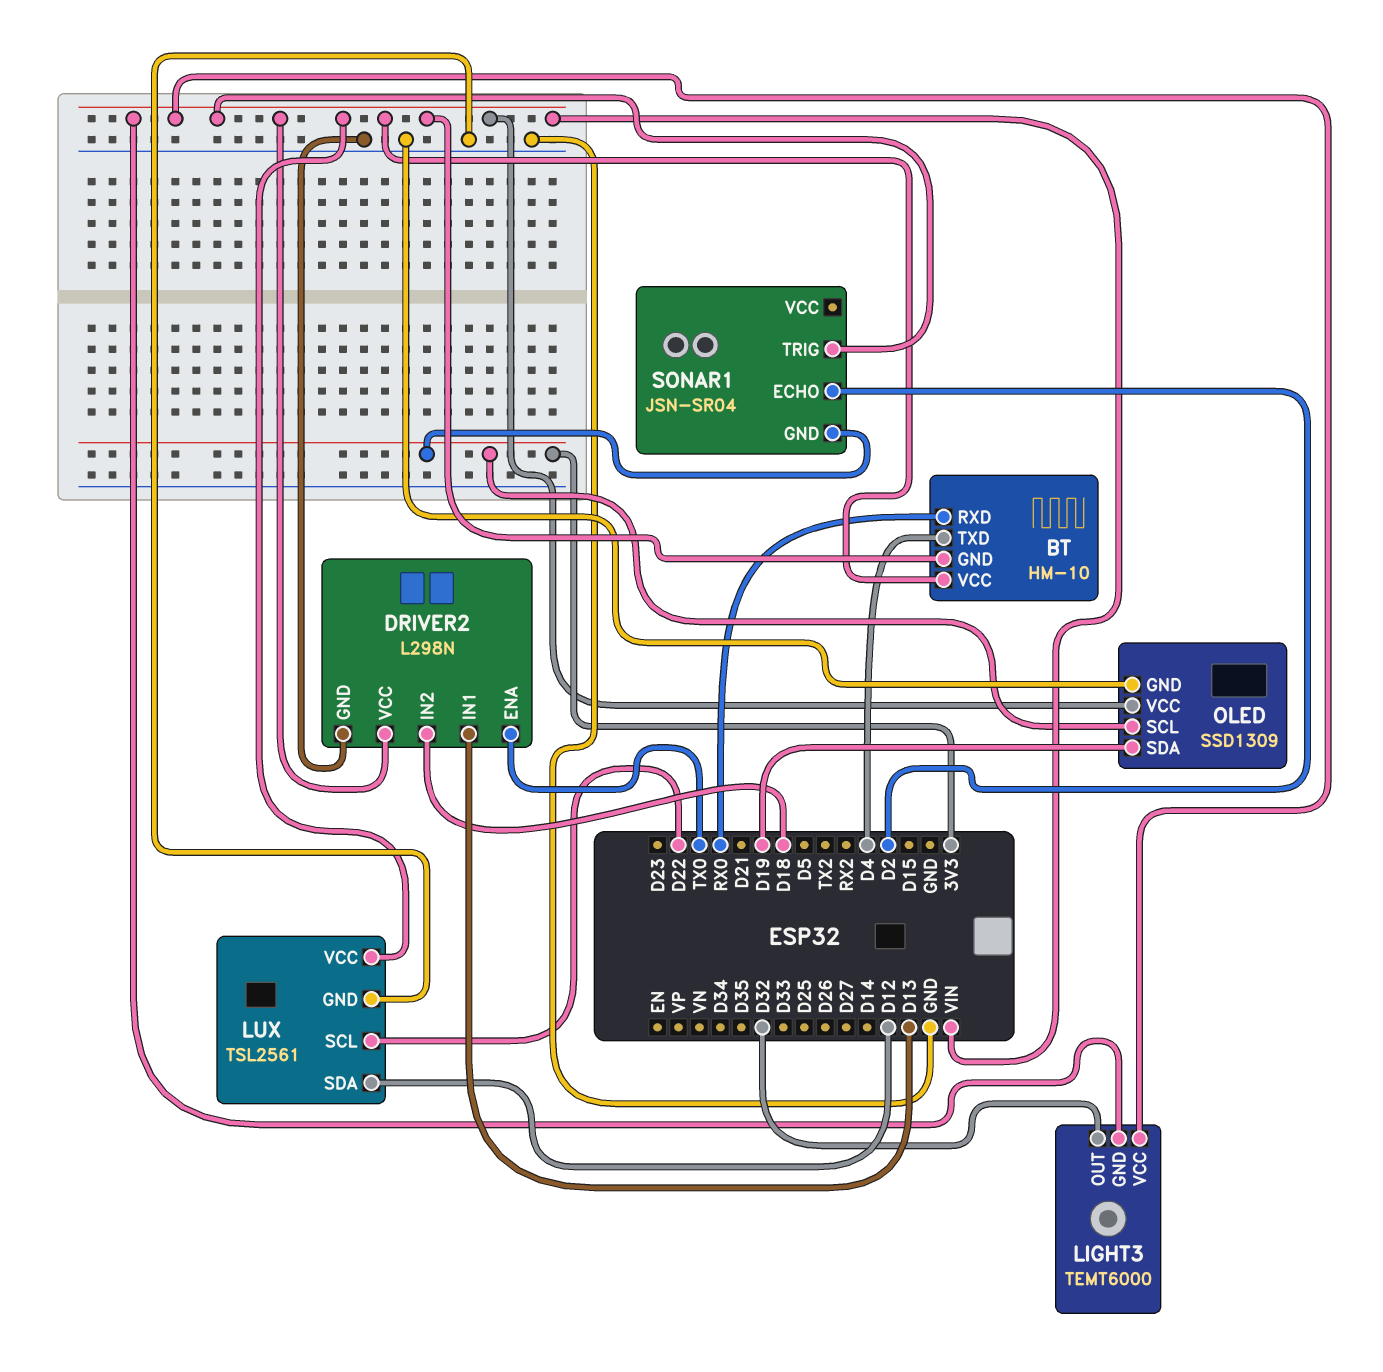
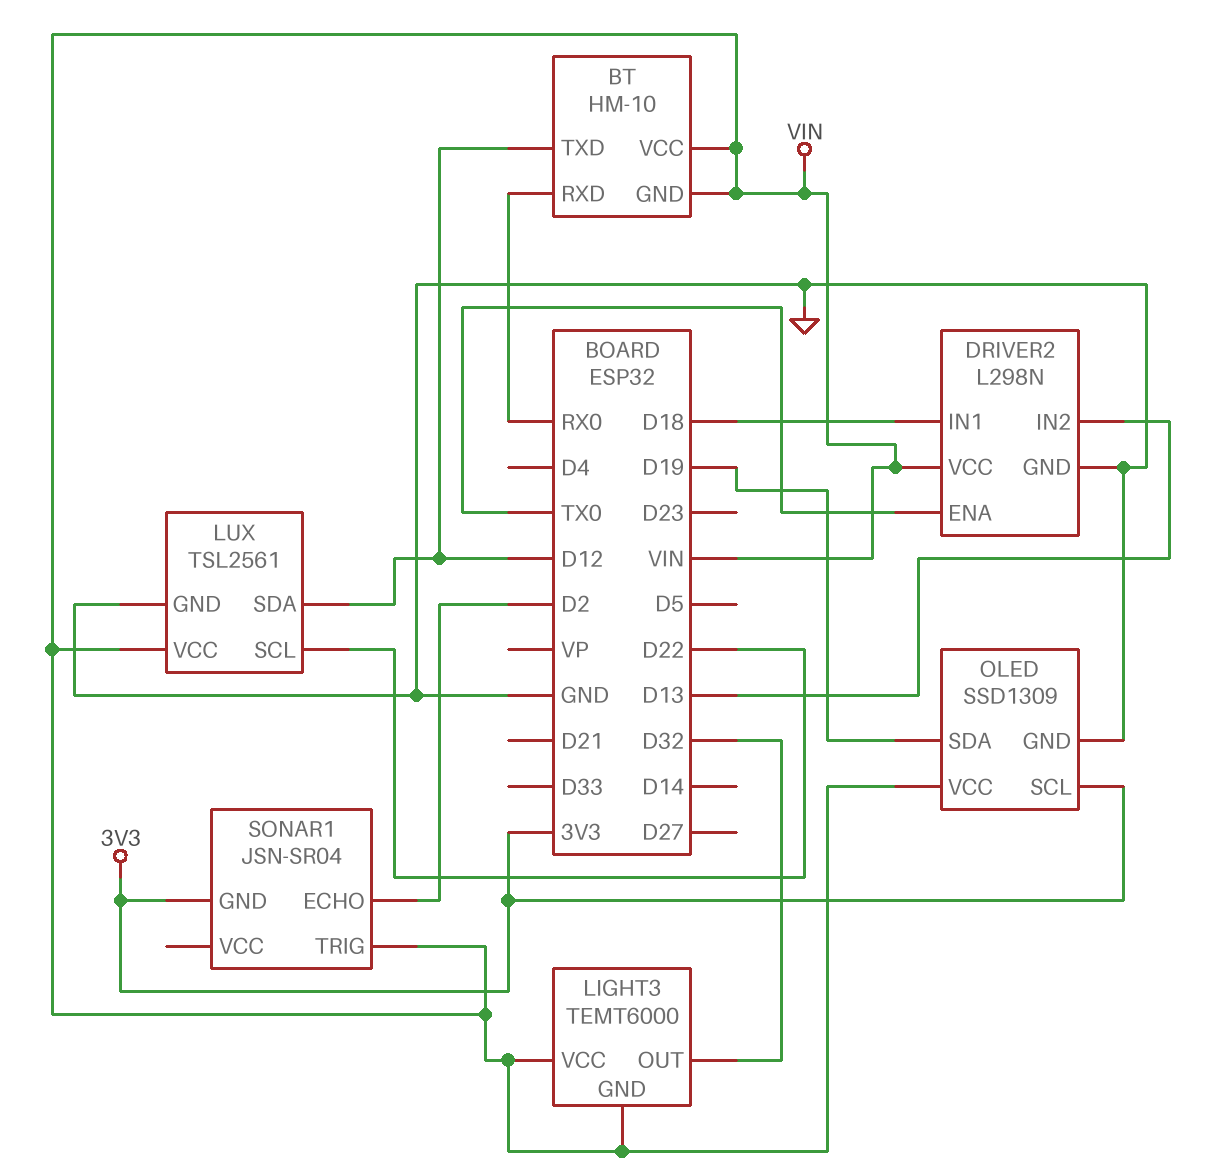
BT pin TXD: D4 -> D12
DRIVER2 pin IN1: D13 -> D18
DRIVER2 pin IN2: D18 -> D13

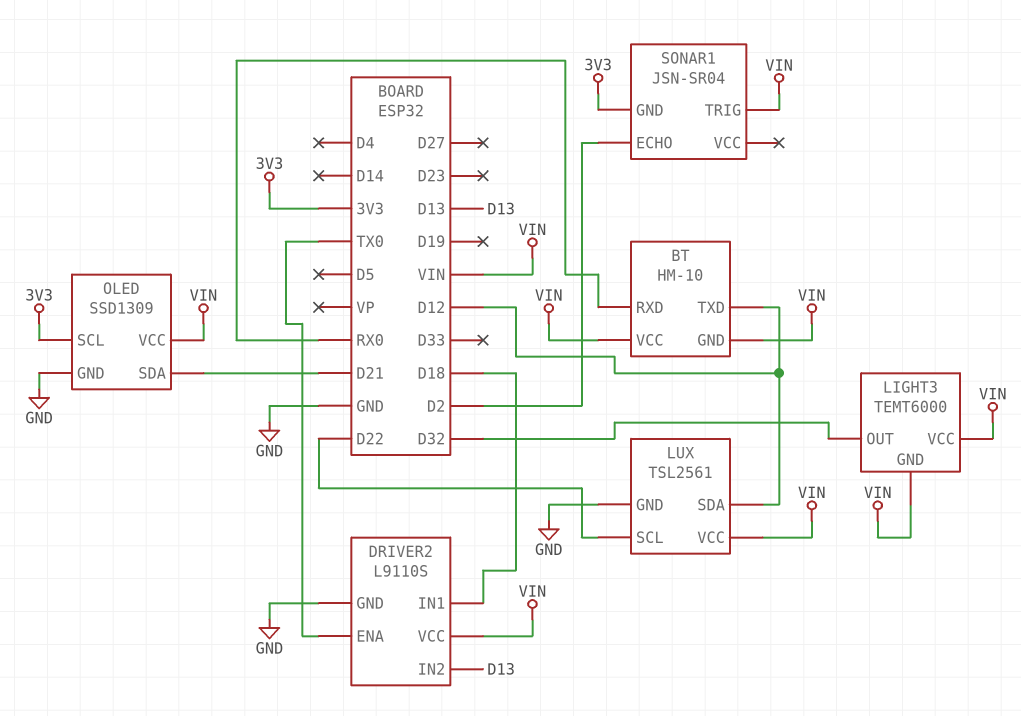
DRIVER2: L298N -> L9110S
OLED pin SDA: D19 -> D21

